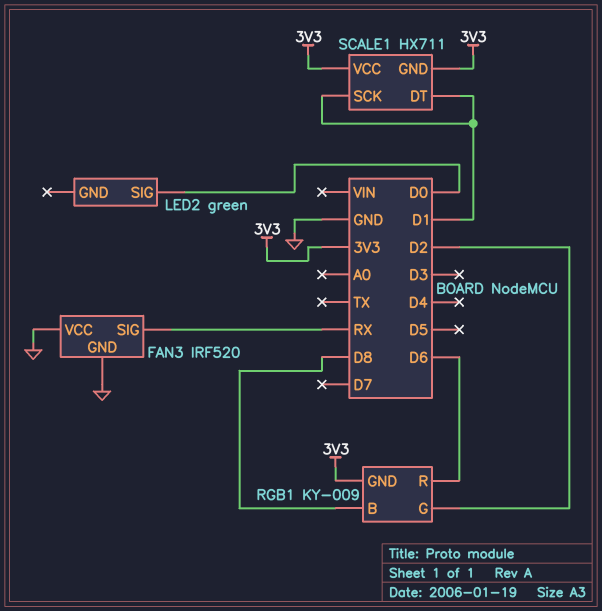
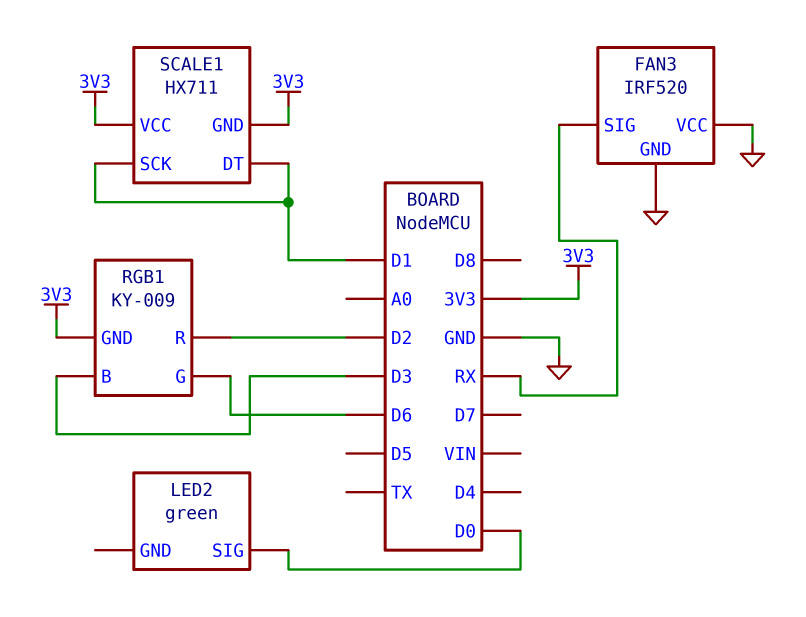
RGB1 pin B: D8 -> D3
RGB1 pin G: D2 -> D6
RGB1 pin R: D6 -> D2

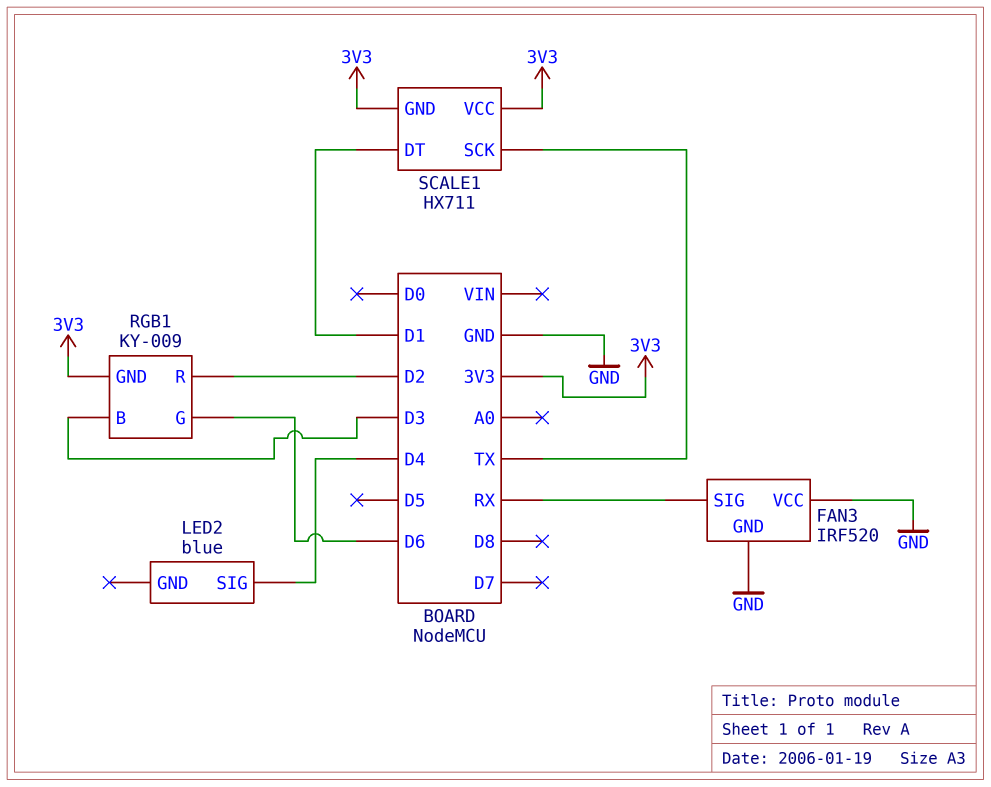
LED2: green -> blue
LED2 pin SIG: D0 -> D4
SCALE1 pin SCK: D1 -> TX

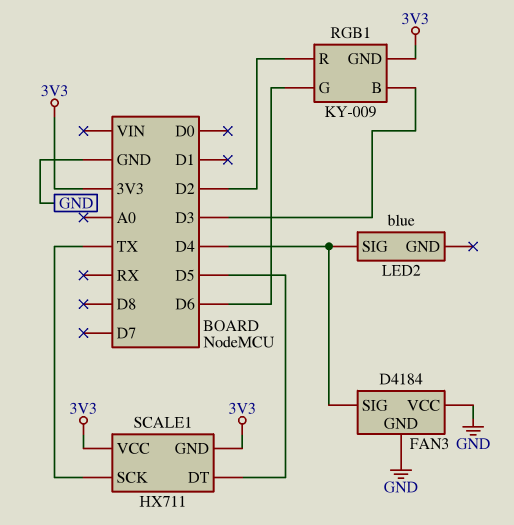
FAN3: IRF520 -> D4184
FAN3 pin SIG: RX -> D4
SCALE1 pin DT: D1 -> D5

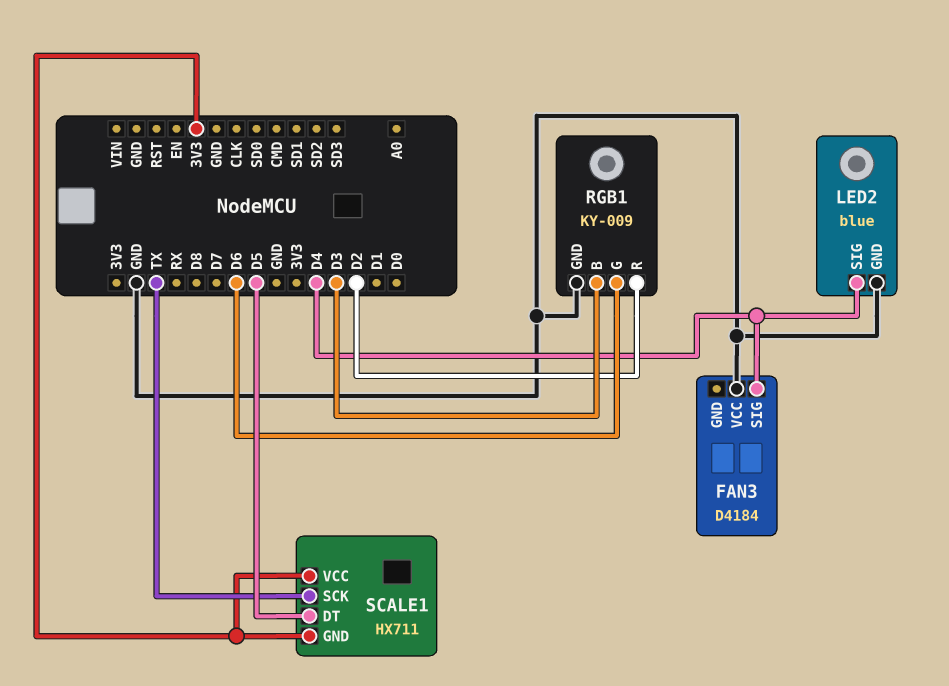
FAN3 pin GND: GND -> none
LED2 pin GND: none -> GND
RGB1 pin GND: 3V3 -> GND

